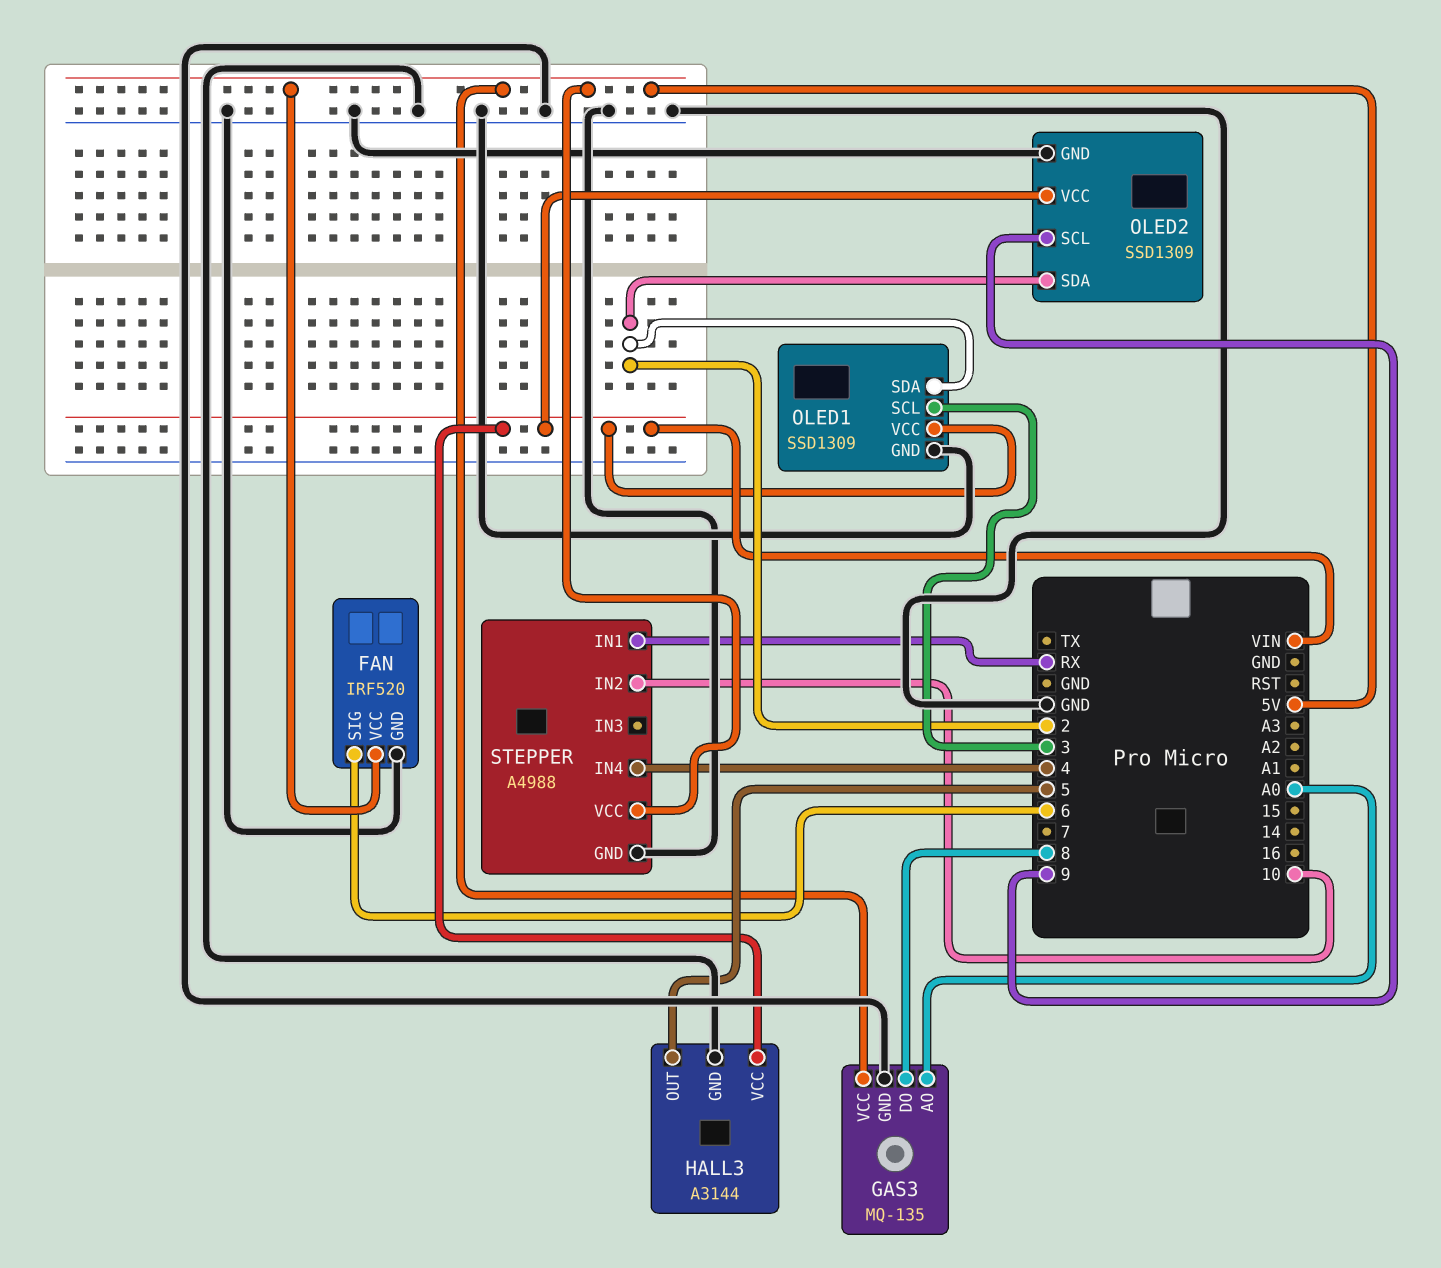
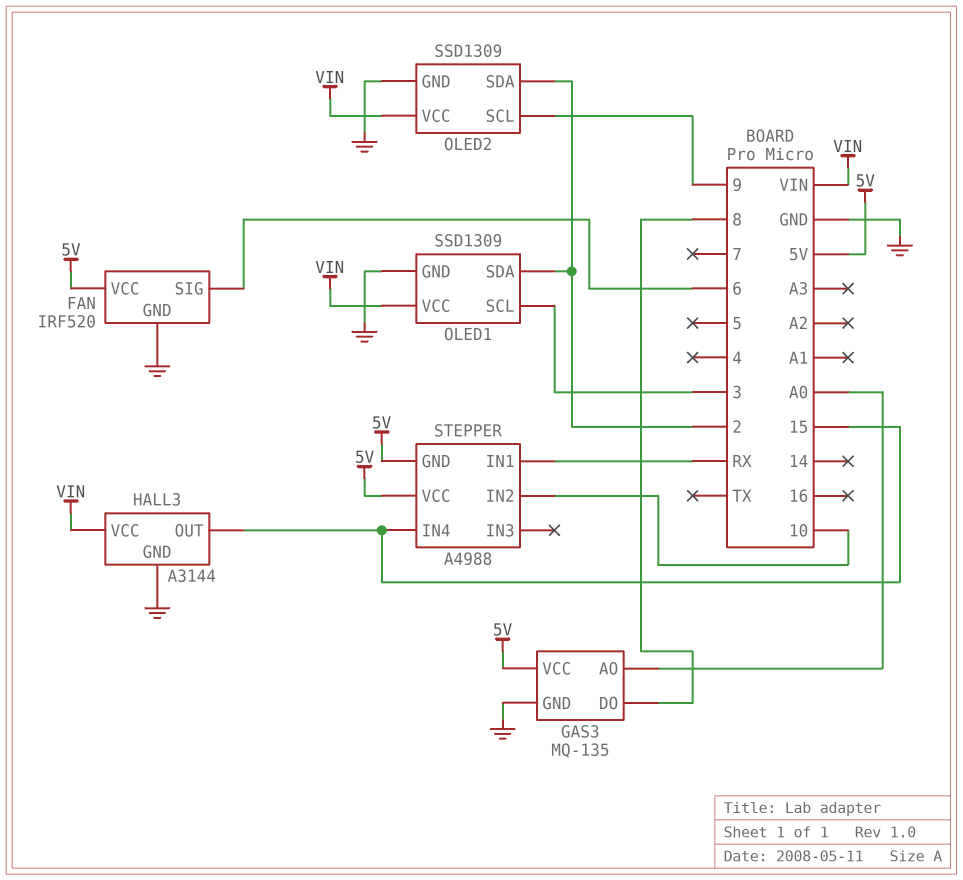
HALL3 pin OUT: 5 -> 15
STEPPER pin GND: GND -> 5V
STEPPER pin IN4: 4 -> 15

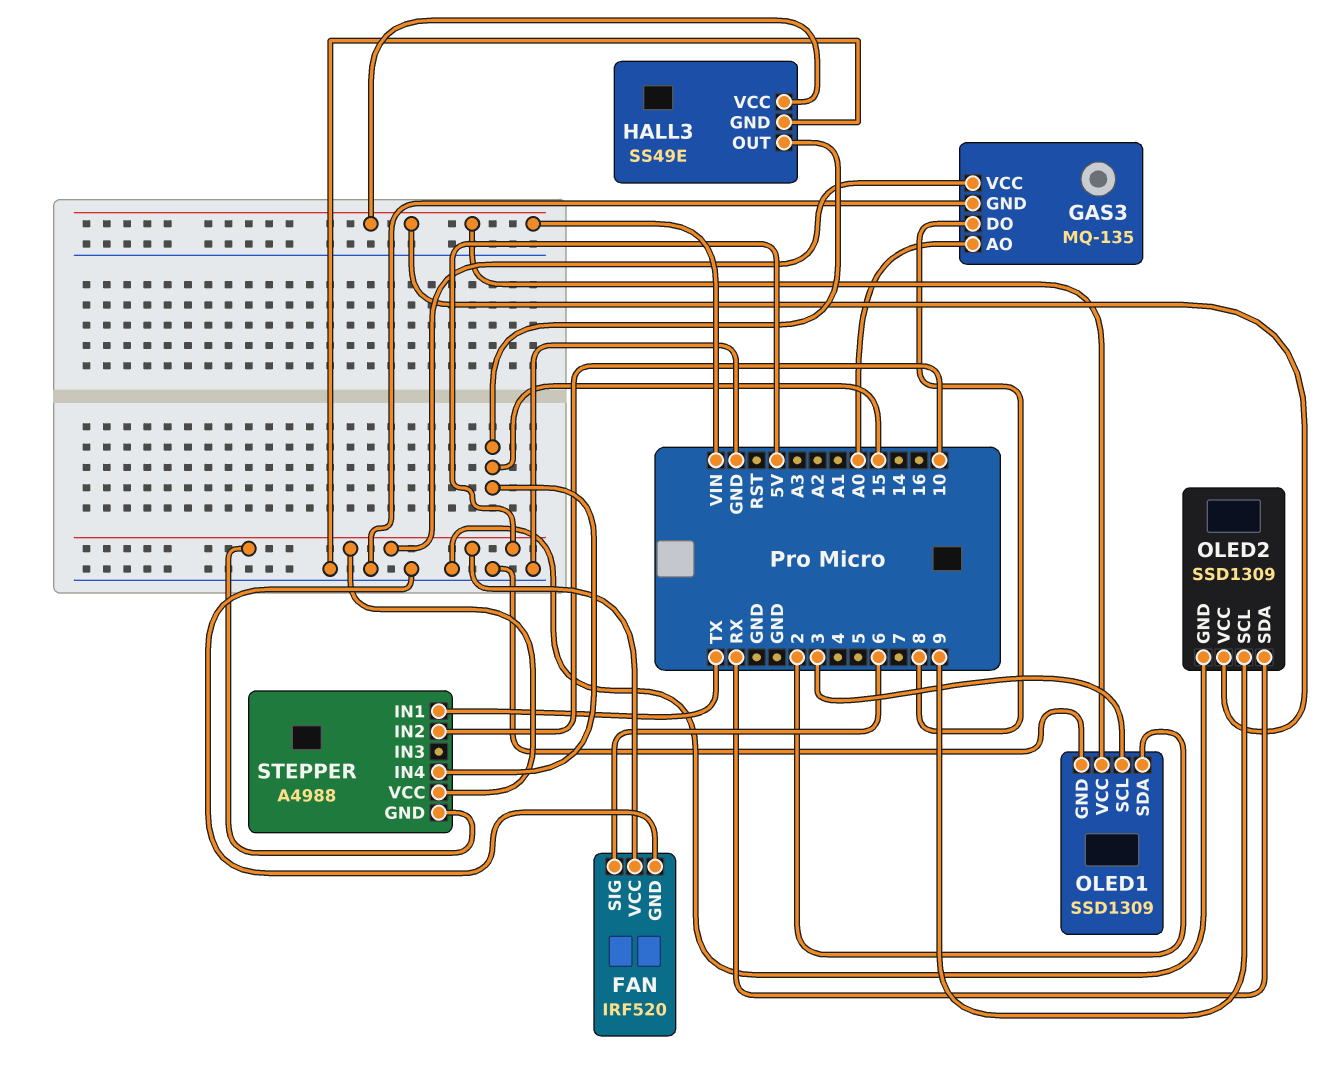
HALL3: A3144 -> SS49E
OLED2 pin SDA: 2 -> RX
STEPPER pin IN1: RX -> TX

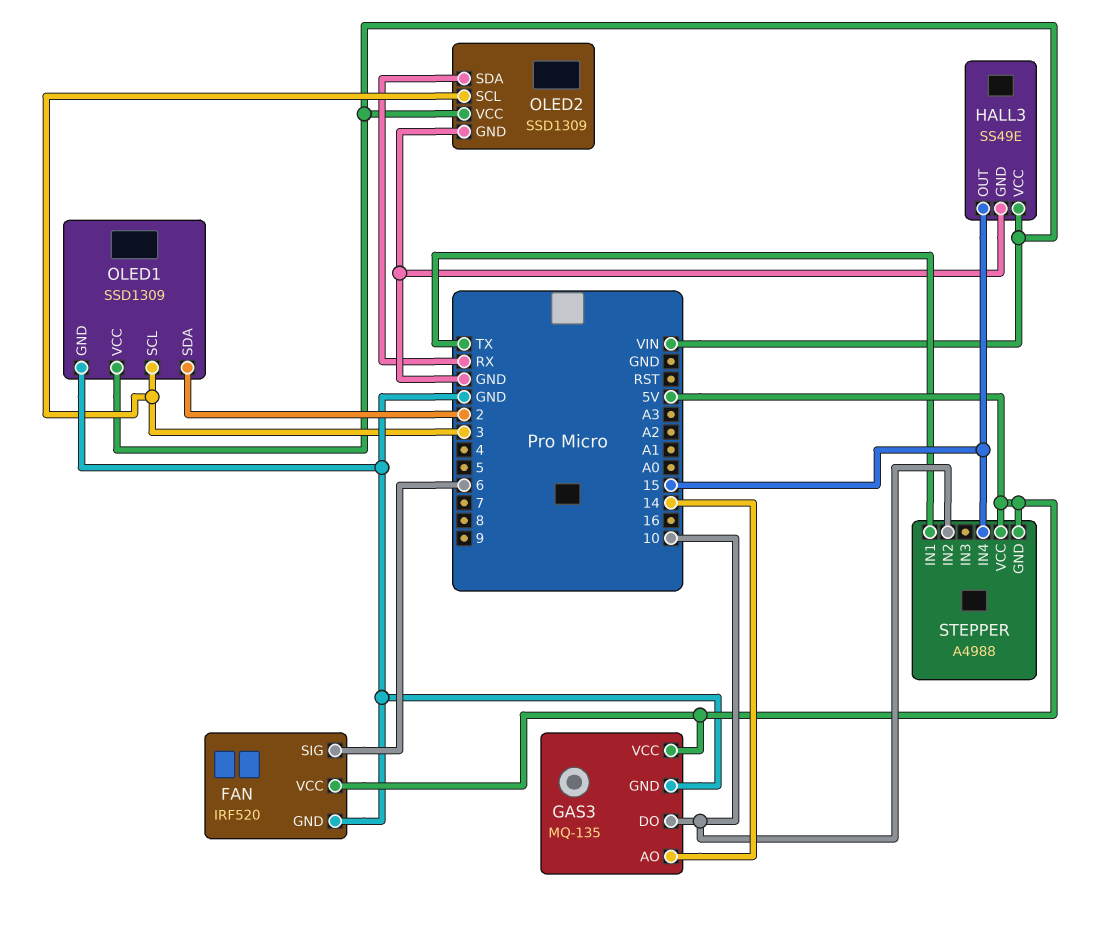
GAS3 pin AO: A0 -> 14
GAS3 pin DO: 8 -> 10
OLED2 pin SCL: 9 -> 3

